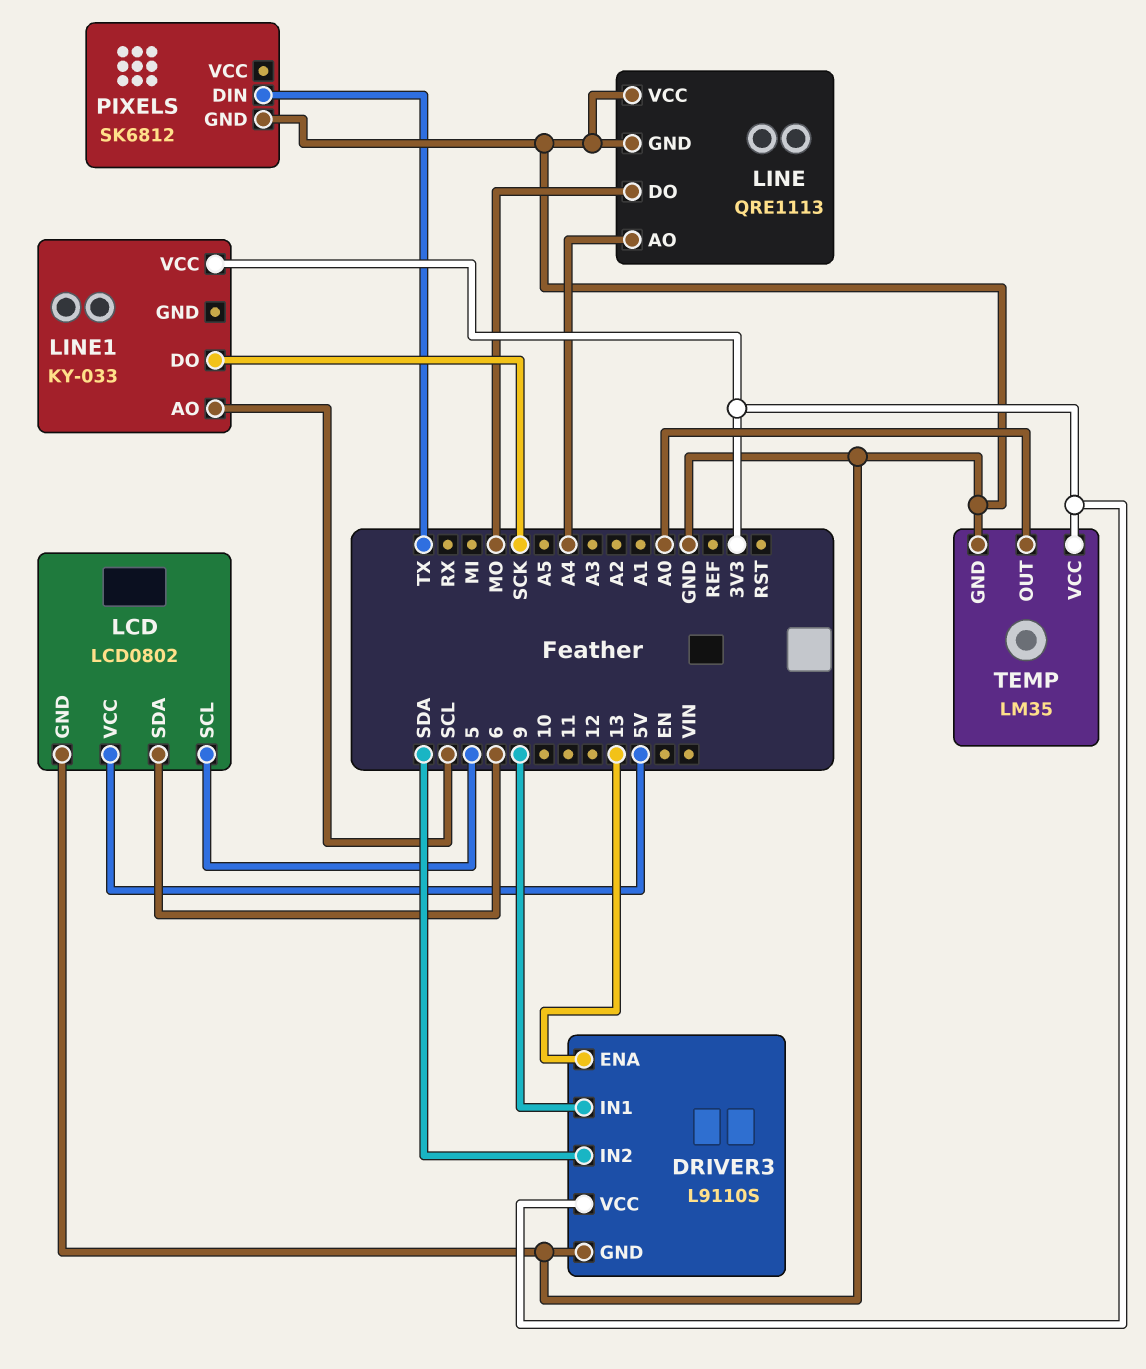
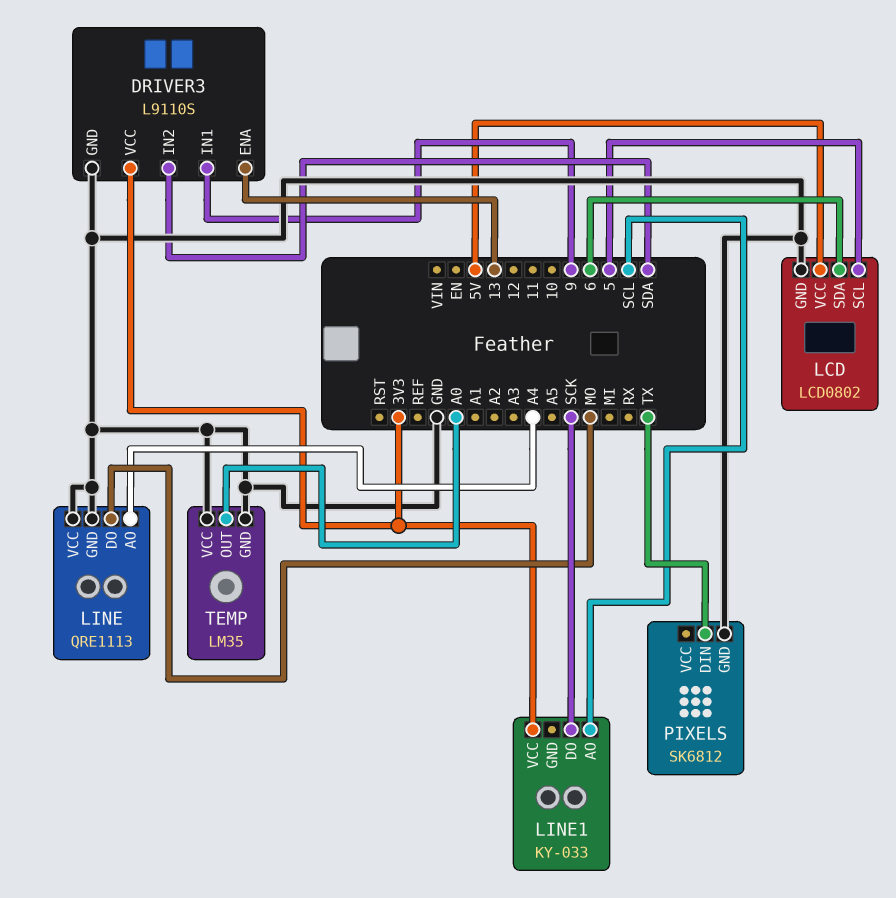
TEMP pin VCC: 3V3 -> GND

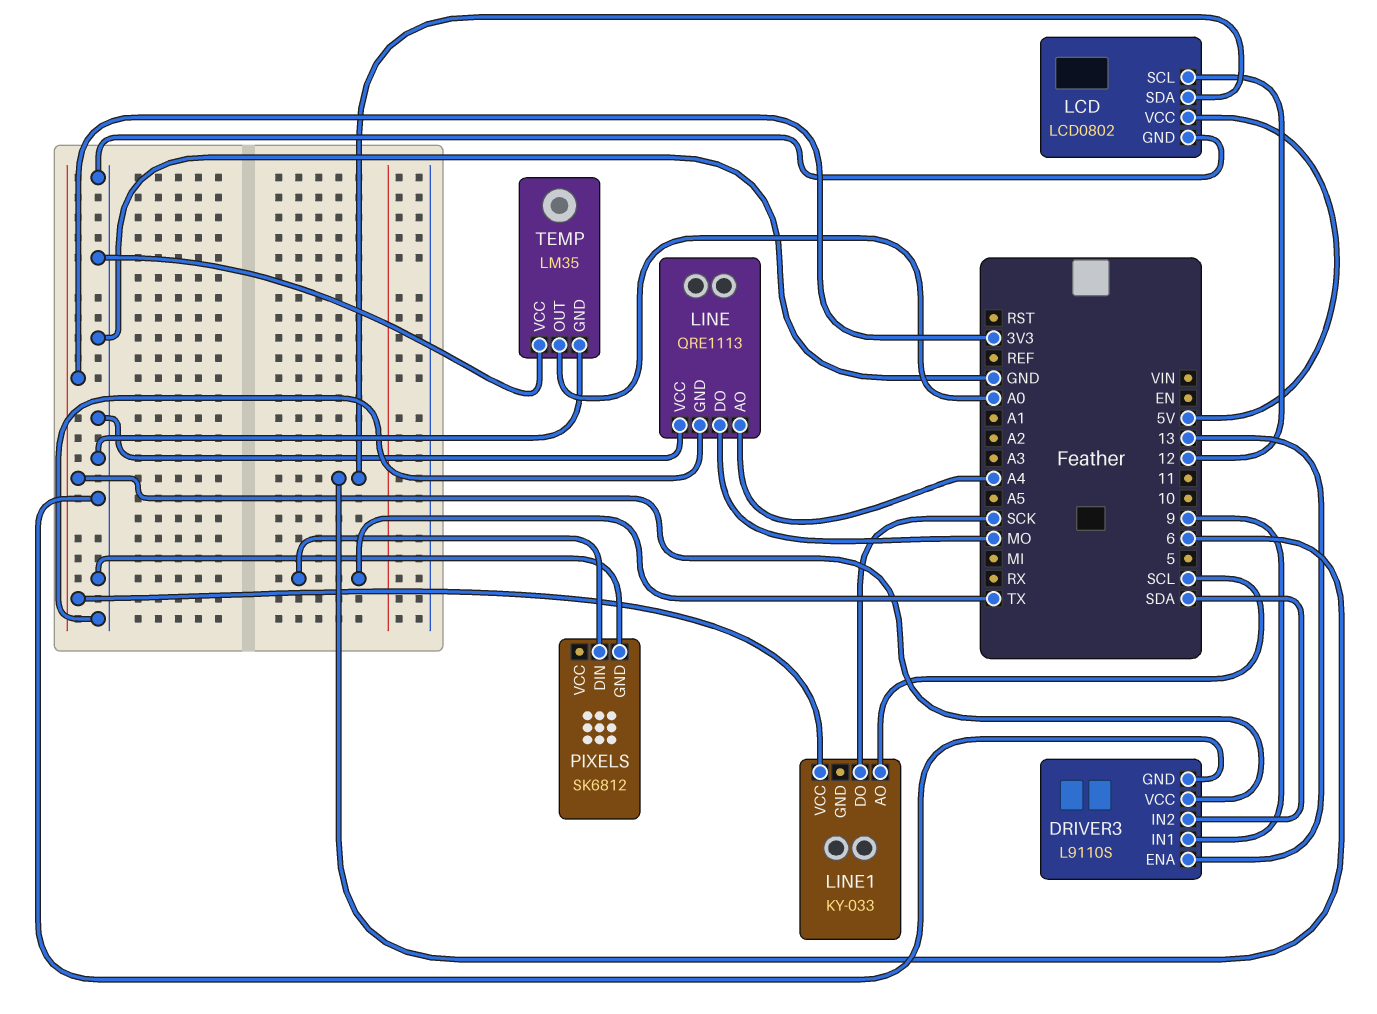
LCD pin SCL: 5 -> 12

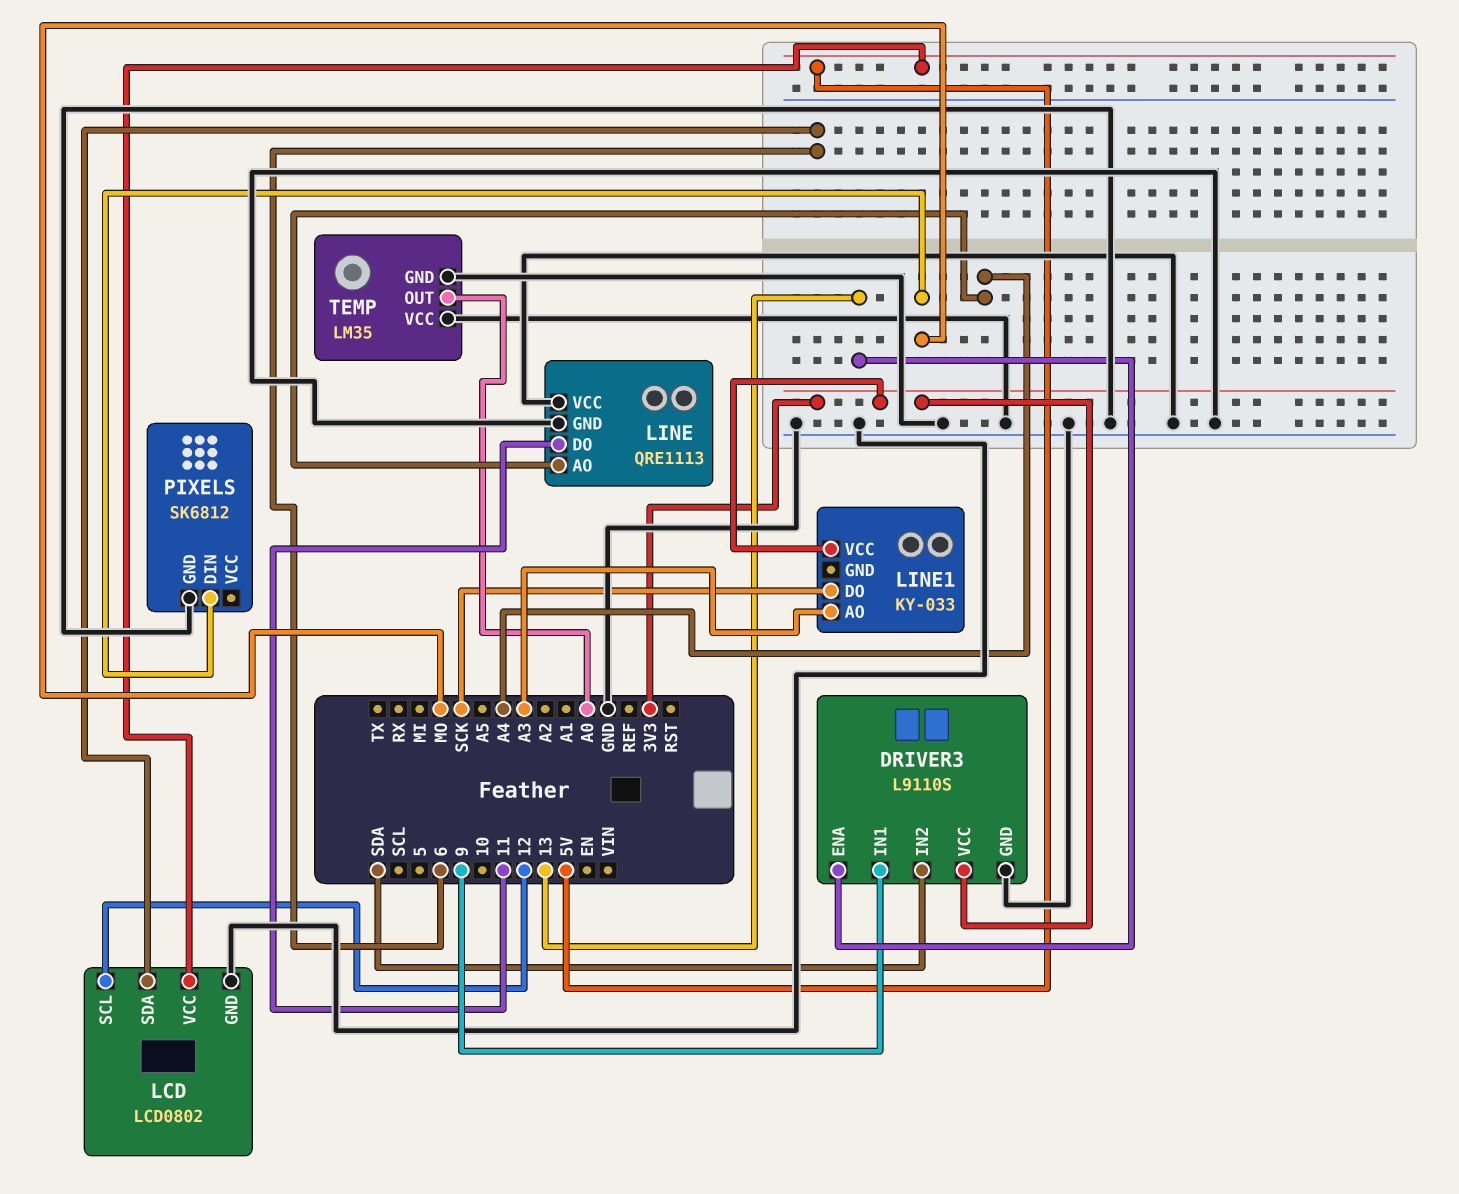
LINE pin DO: MO -> 11
LINE1 pin AO: SCL -> A3
PIXELS pin DIN: TX -> MO

